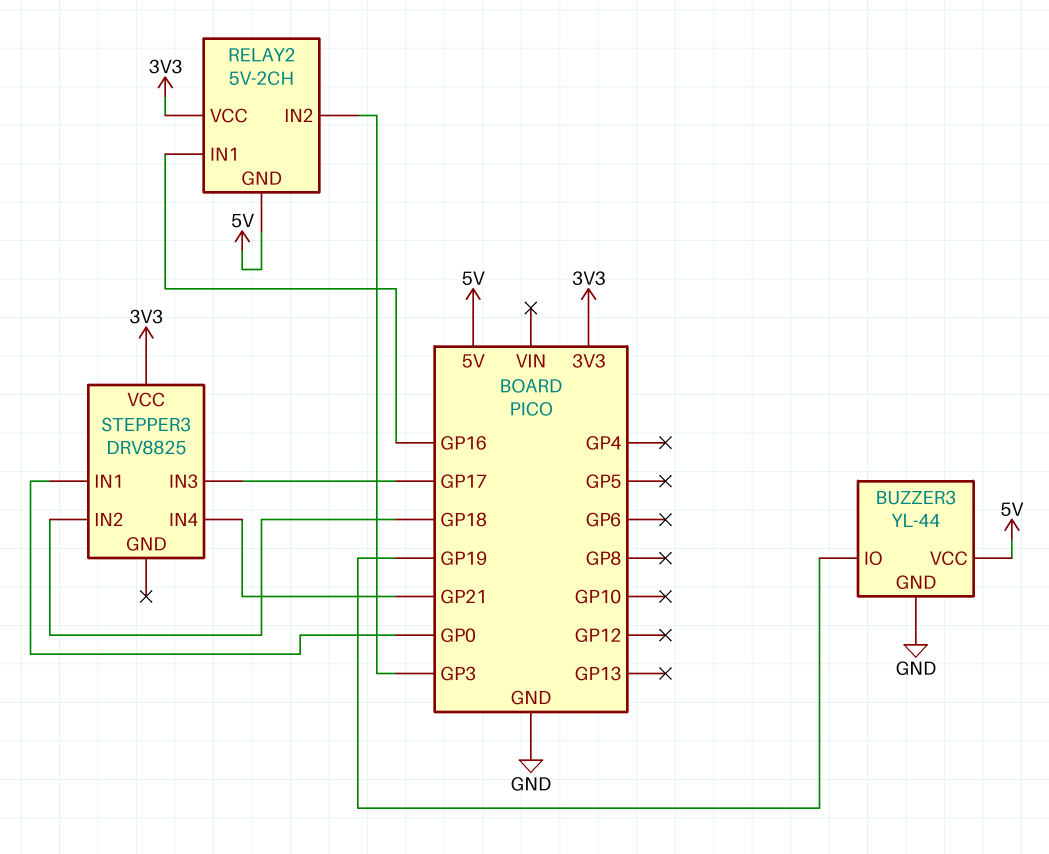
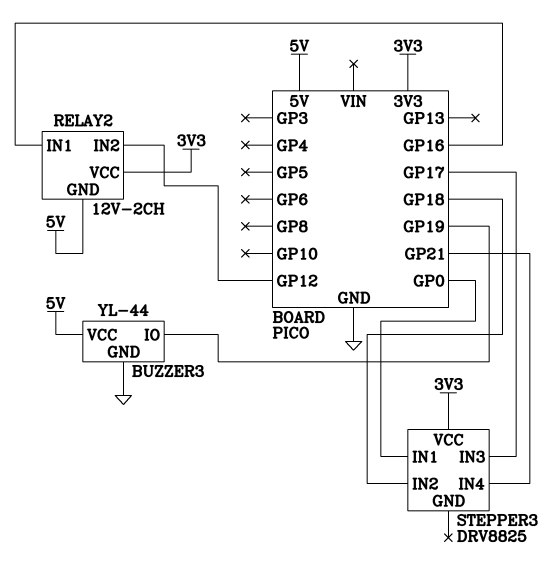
RELAY2: 5V-2CH -> 12V-2CH
RELAY2 pin IN2: GP3 -> GP12

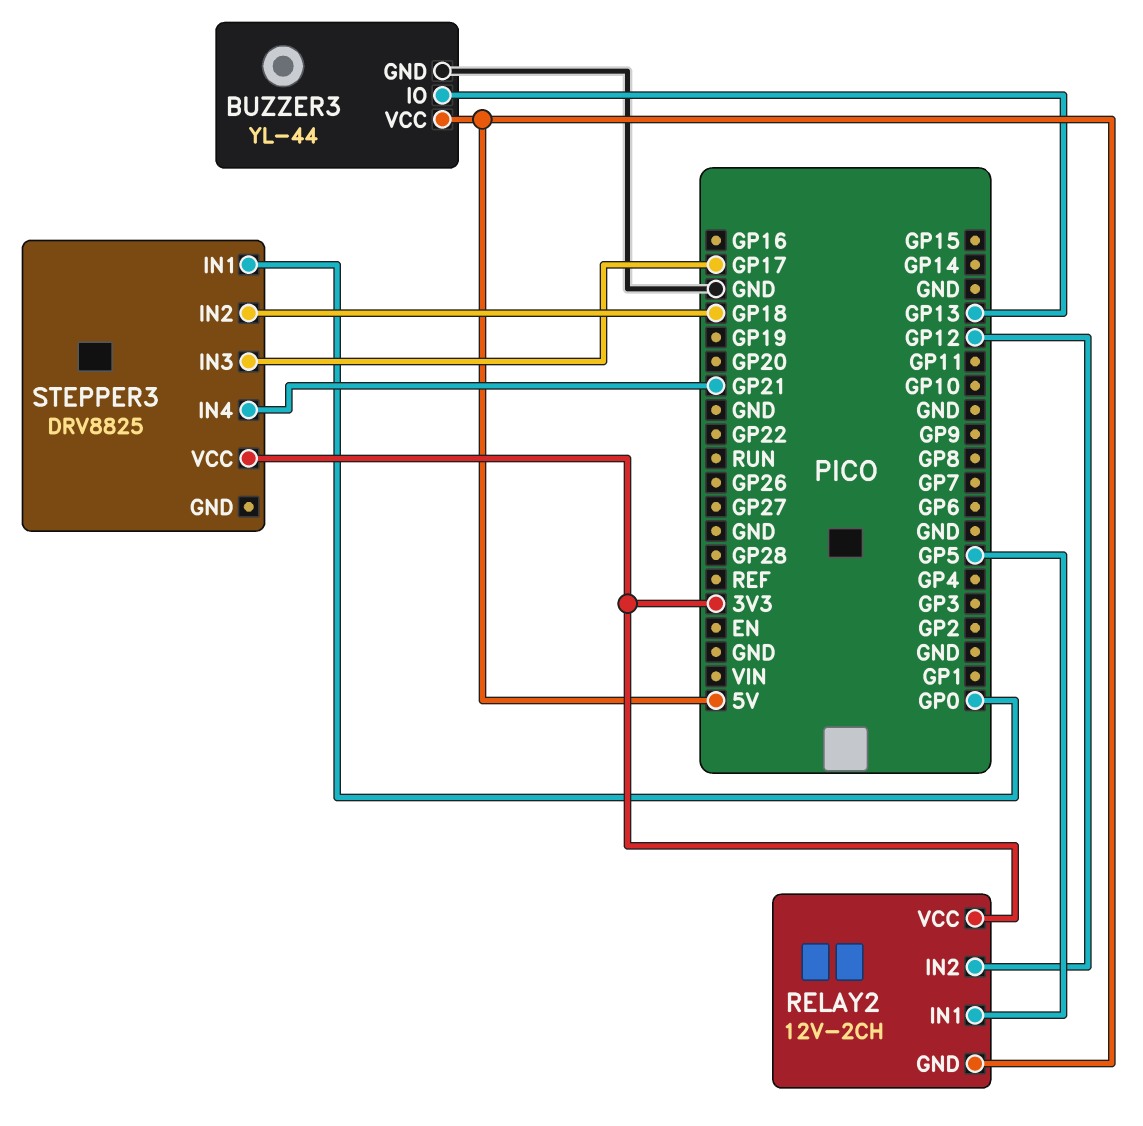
BUZZER3 pin IO: GP19 -> GP13
RELAY2 pin IN1: GP16 -> GP5

